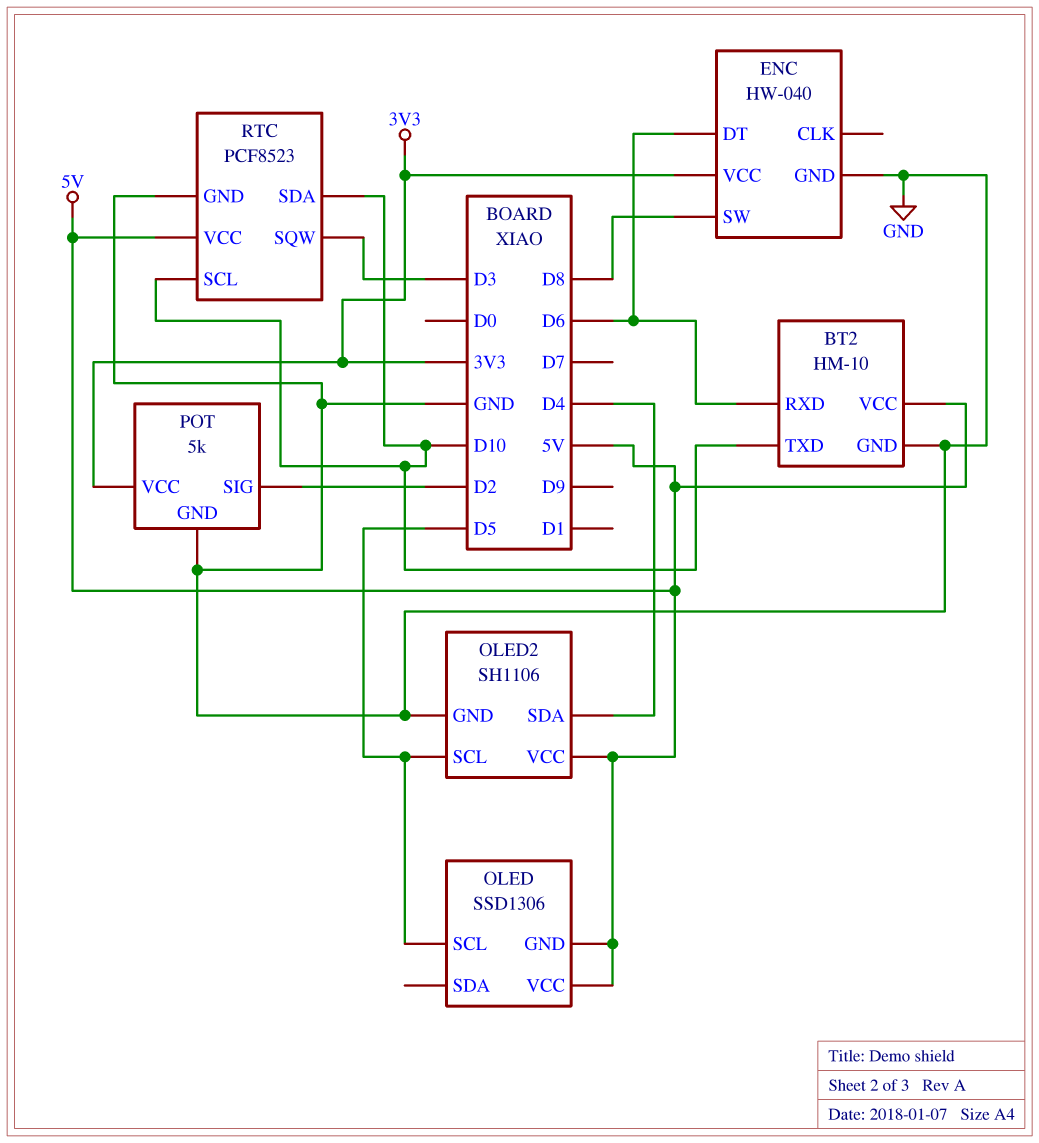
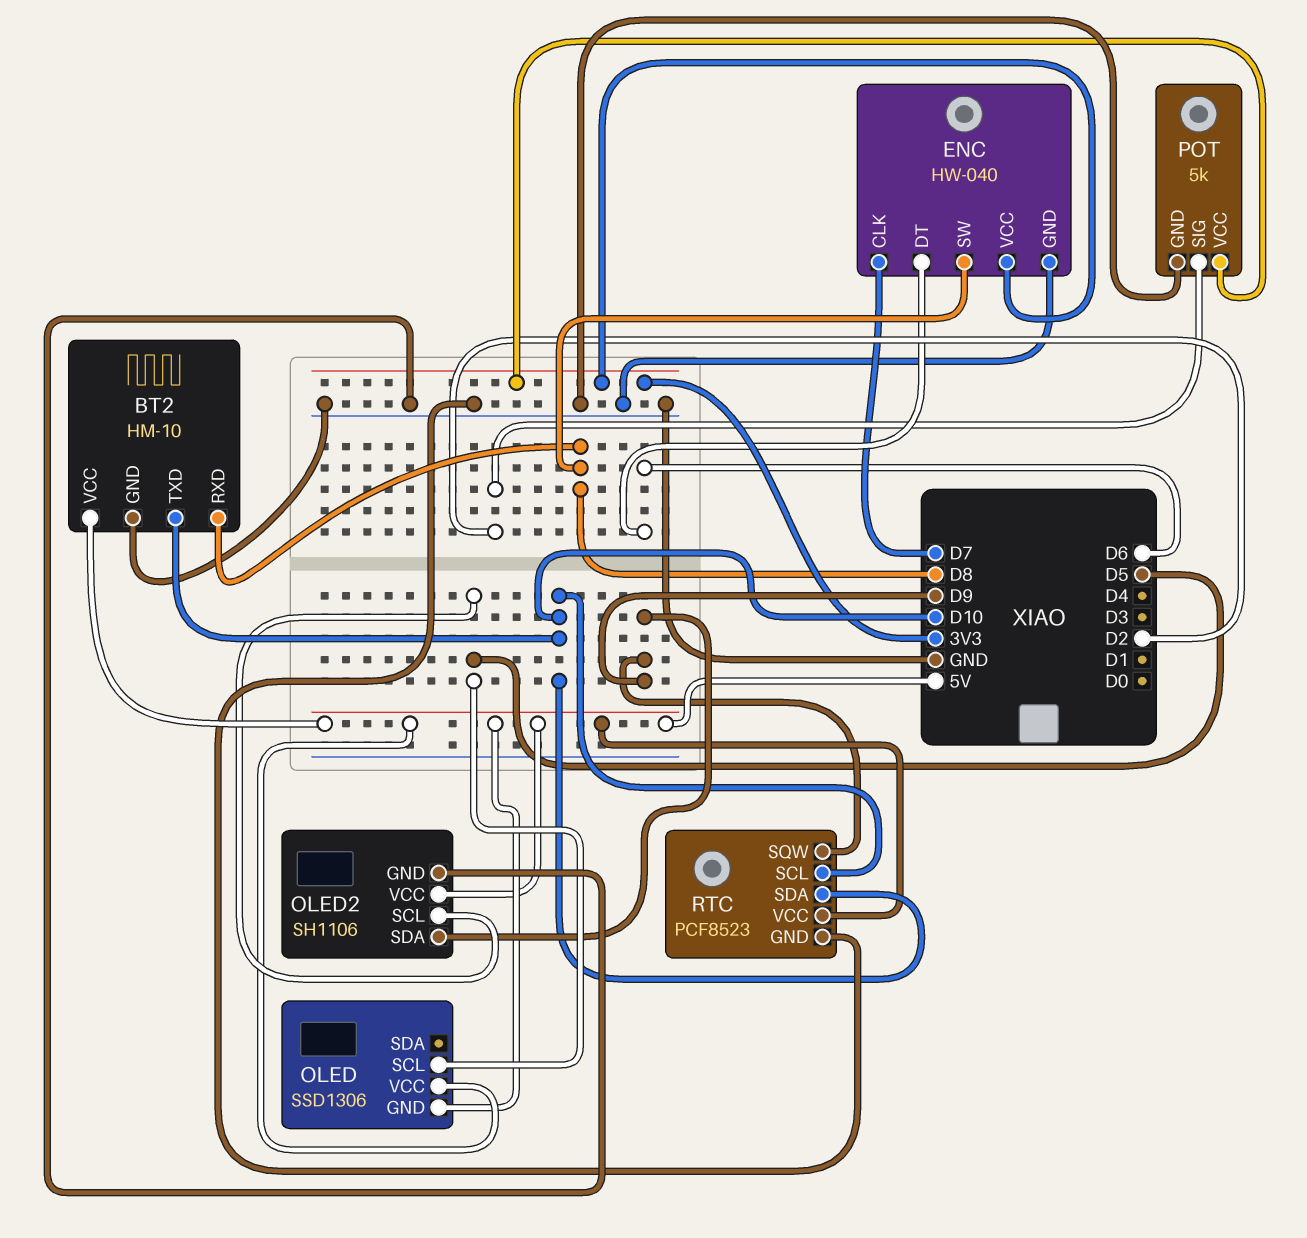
BT2 pin RXD: D6 -> D8
ENC pin CLK: none -> D7
OLED2 pin SDA: D4 -> D9
RTC pin SQW: D3 -> D9

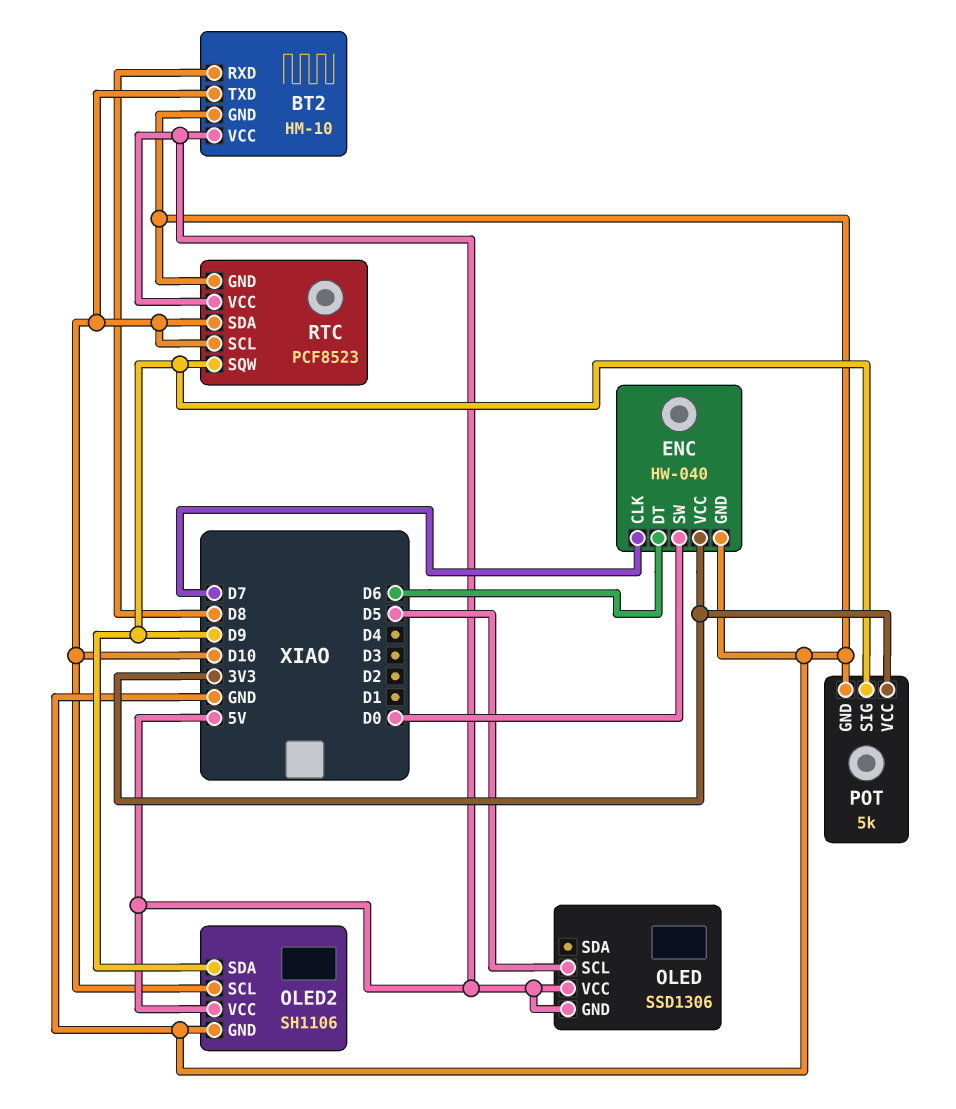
ENC pin SW: D8 -> D0
OLED2 pin SCL: D5 -> D10
POT pin SIG: D2 -> D9

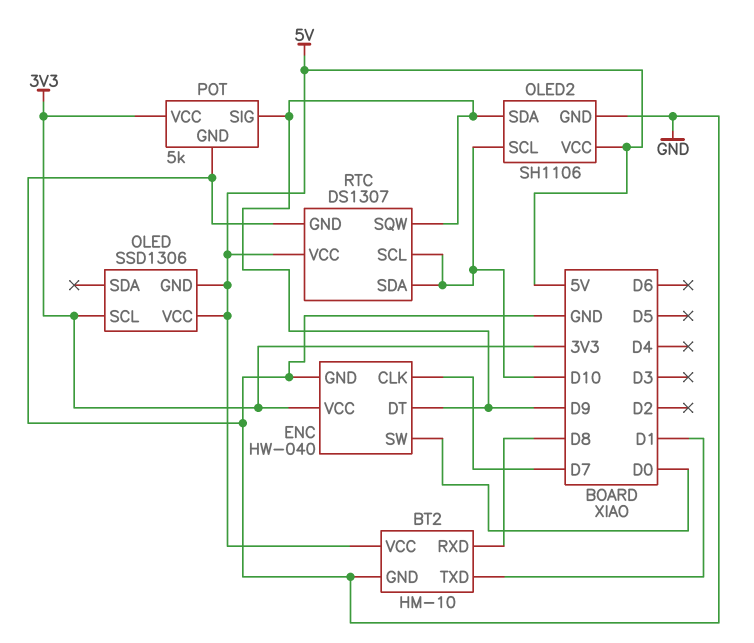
BT2 pin TXD: D10 -> D1
ENC pin DT: D6 -> D9
OLED pin SCL: D5 -> 3V3
RTC: PCF8523 -> DS1307

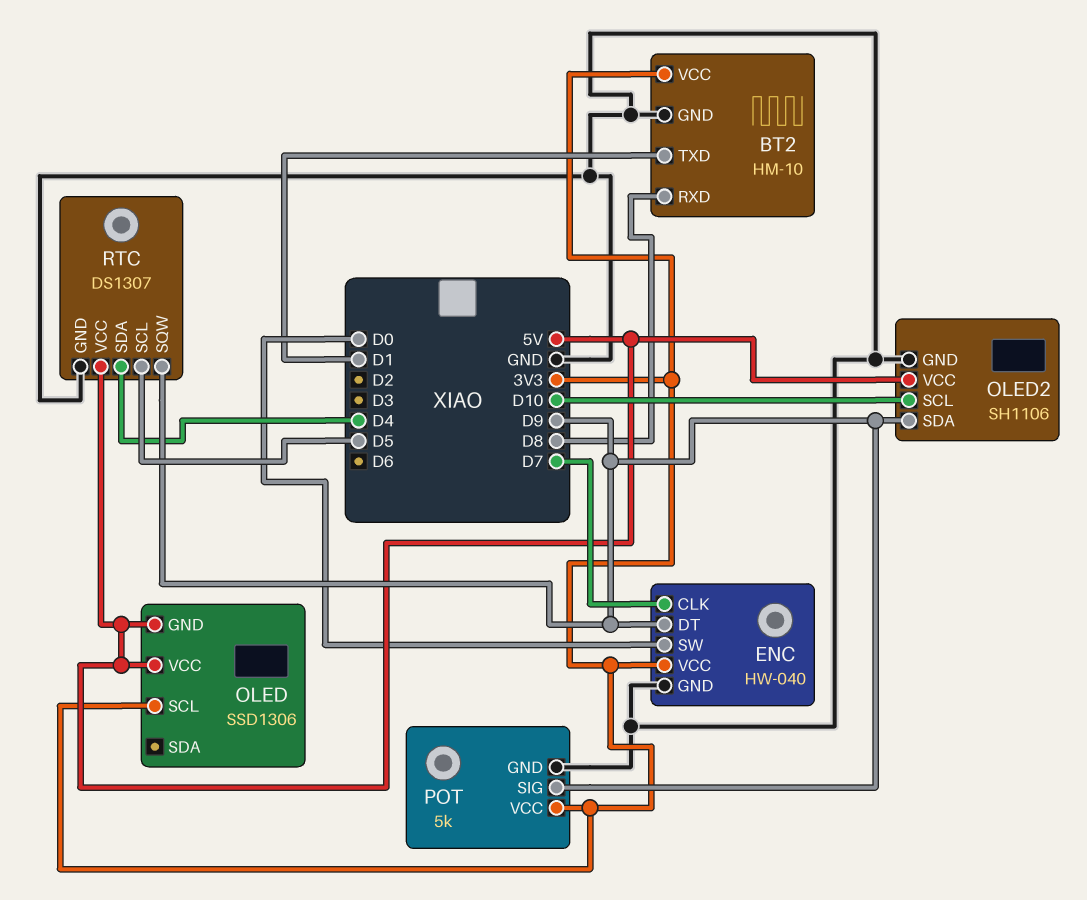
BT2 pin VCC: 5V -> 3V3
RTC pin SCL: D10 -> D5
RTC pin SDA: D10 -> D4

